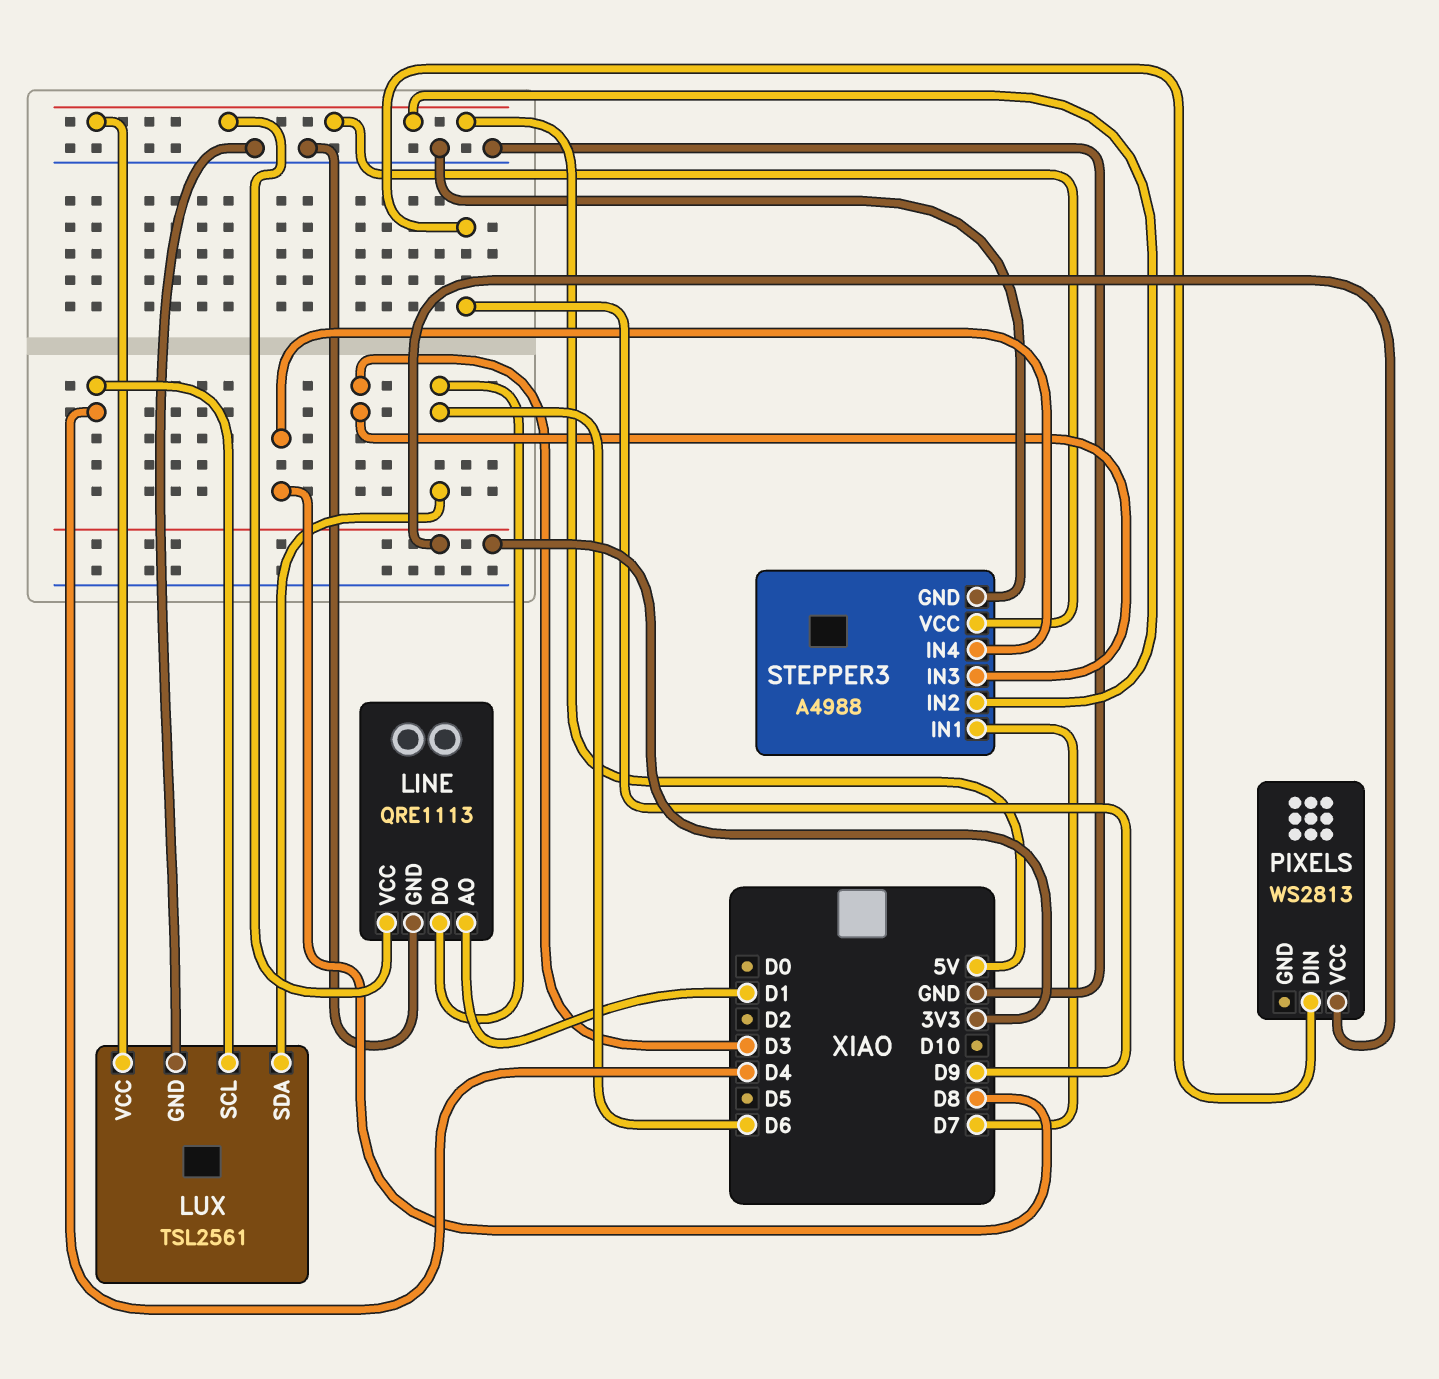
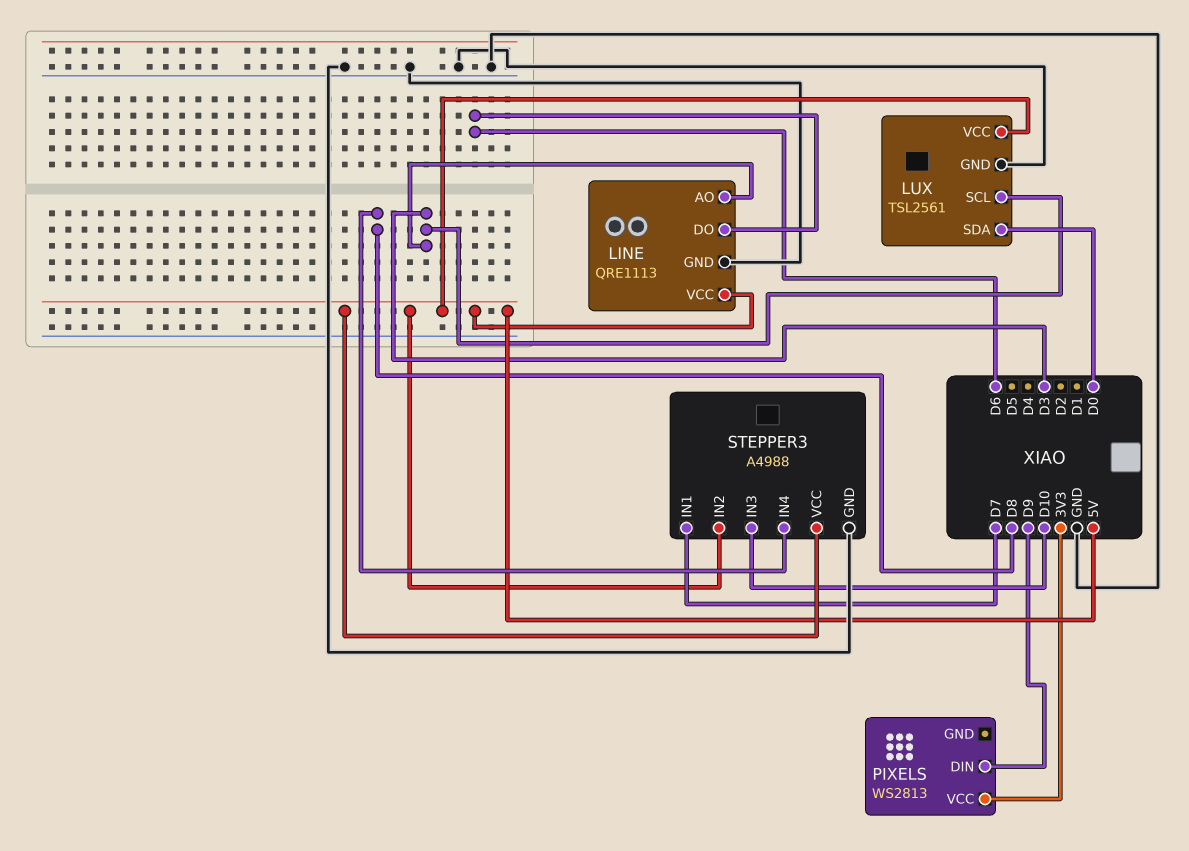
LINE pin AO: D1 -> D3
LUX pin SCL: D4 -> D3
LUX pin SDA: D6 -> D0
STEPPER3 pin IN3: D3 -> D10

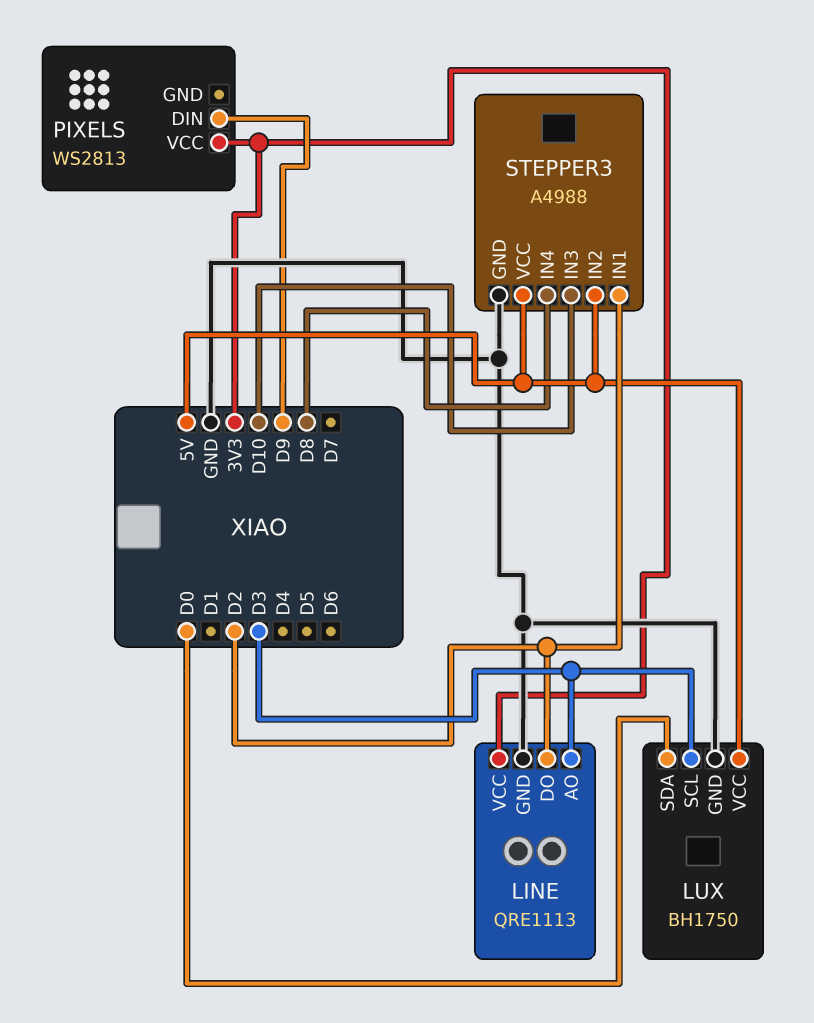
LINE pin DO: D6 -> D2
LINE pin VCC: 5V -> 3V3
LUX: TSL2561 -> BH1750
STEPPER3 pin IN1: D7 -> D2

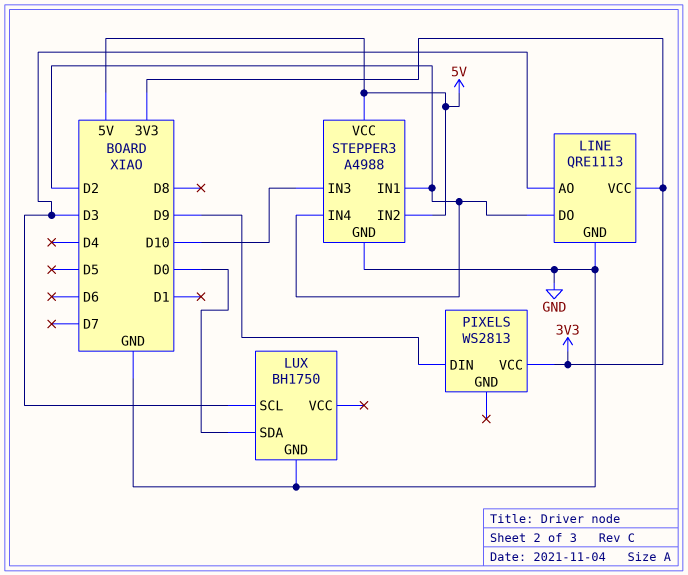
LUX pin VCC: 5V -> none
STEPPER3 pin IN4: D8 -> D2

